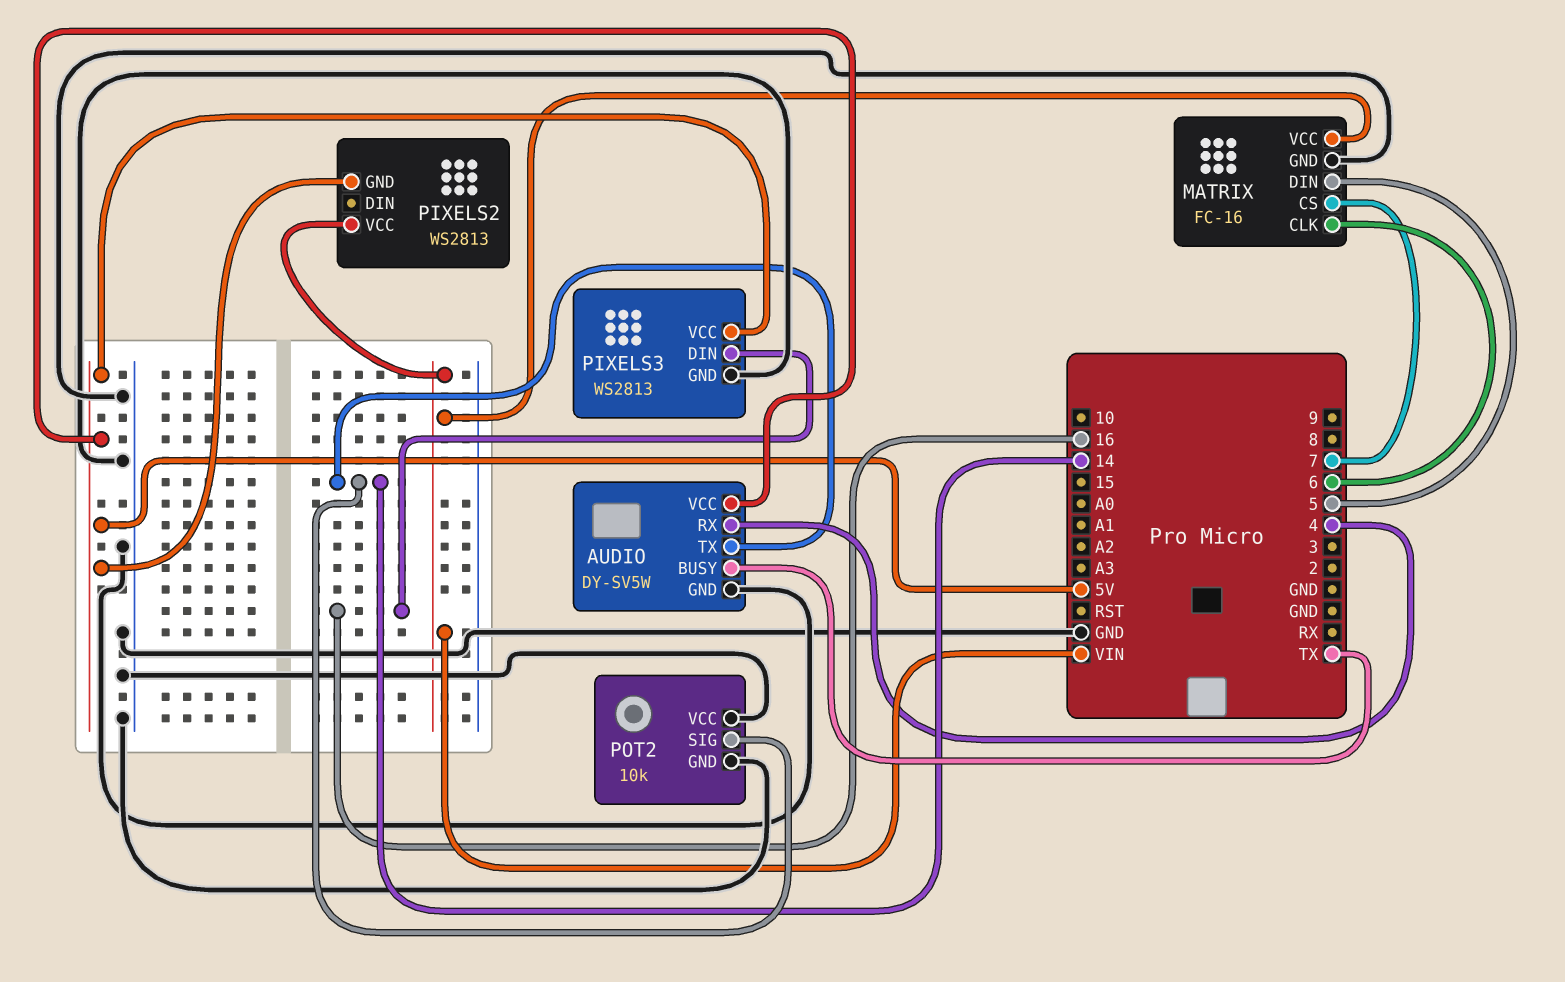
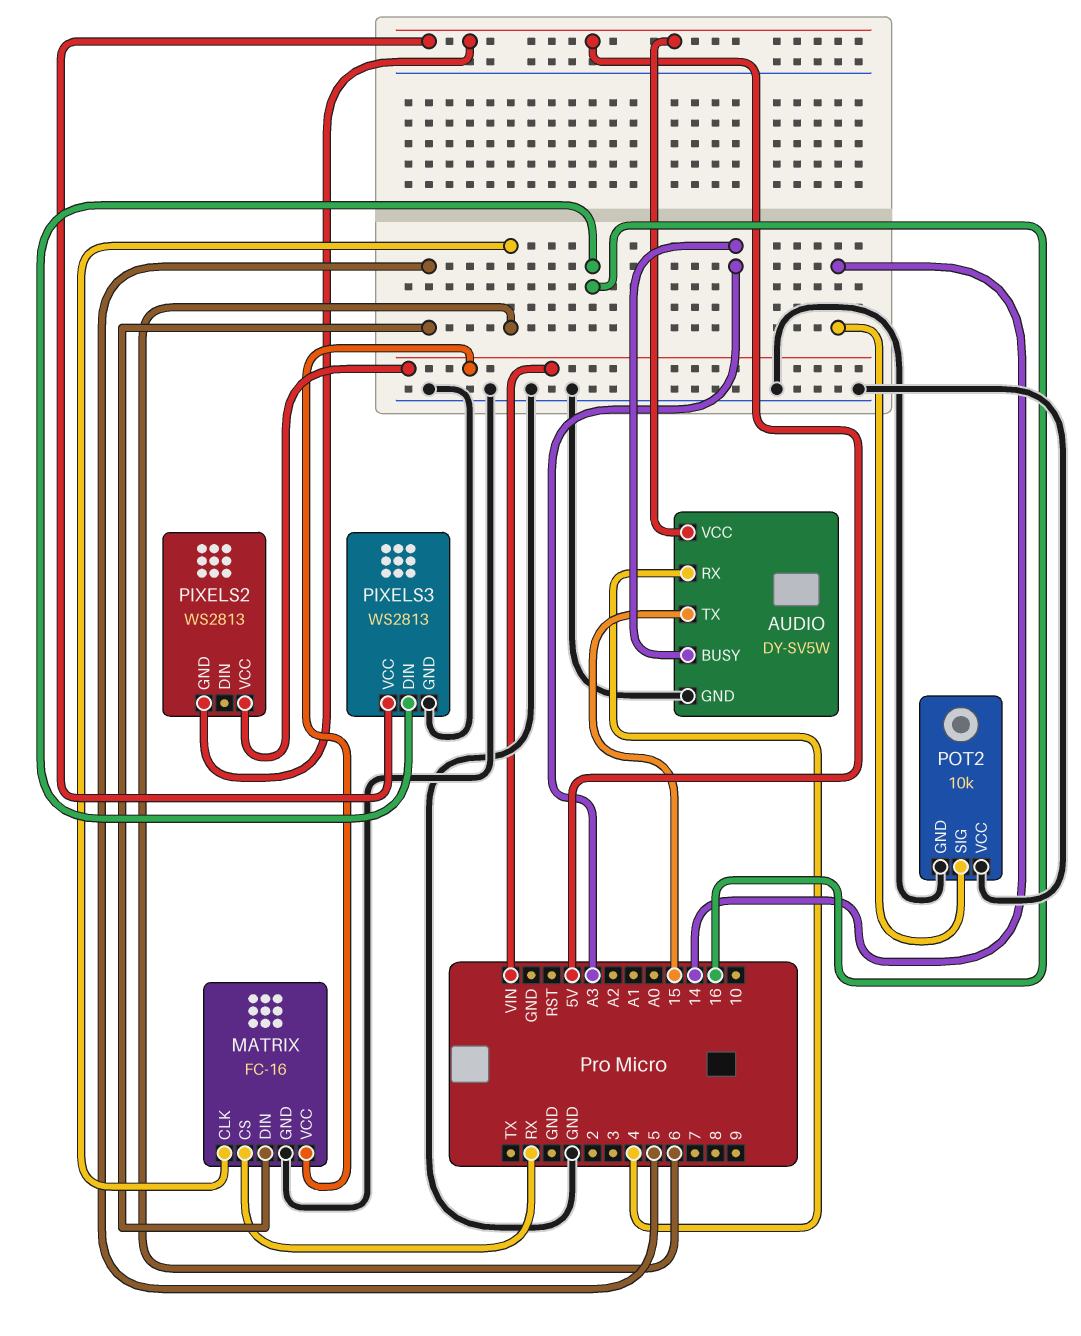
AUDIO pin BUSY: TX -> A3
AUDIO pin TX: 14 -> 15
MATRIX pin CS: 7 -> RX

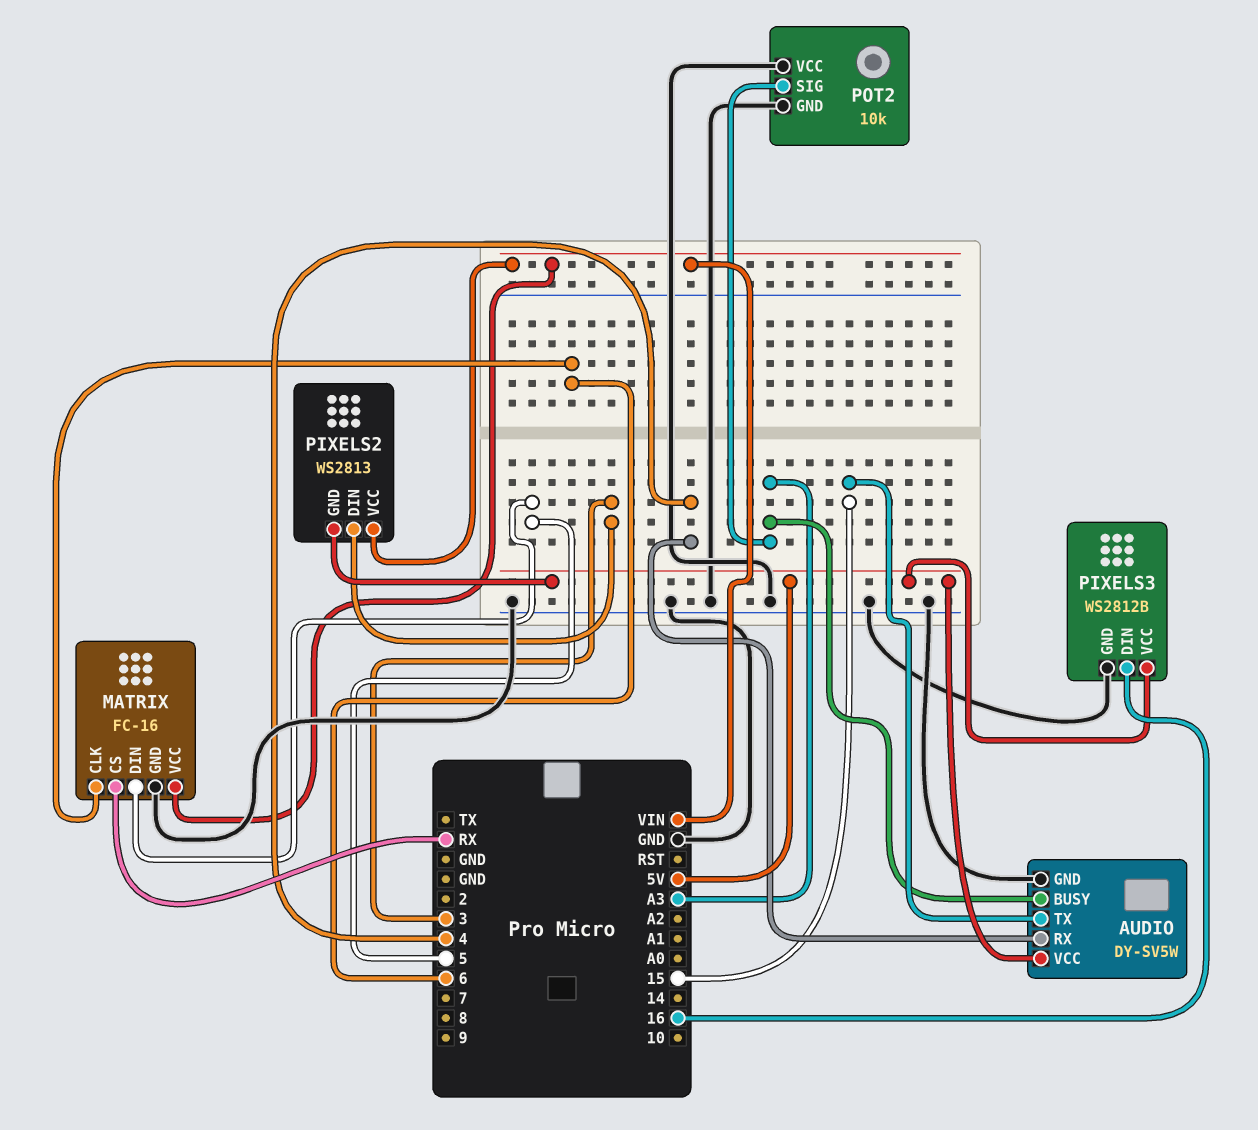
PIXELS2 pin DIN: none -> 3
PIXELS3: WS2813 -> WS2812B
POT2 pin SIG: 14 -> A3

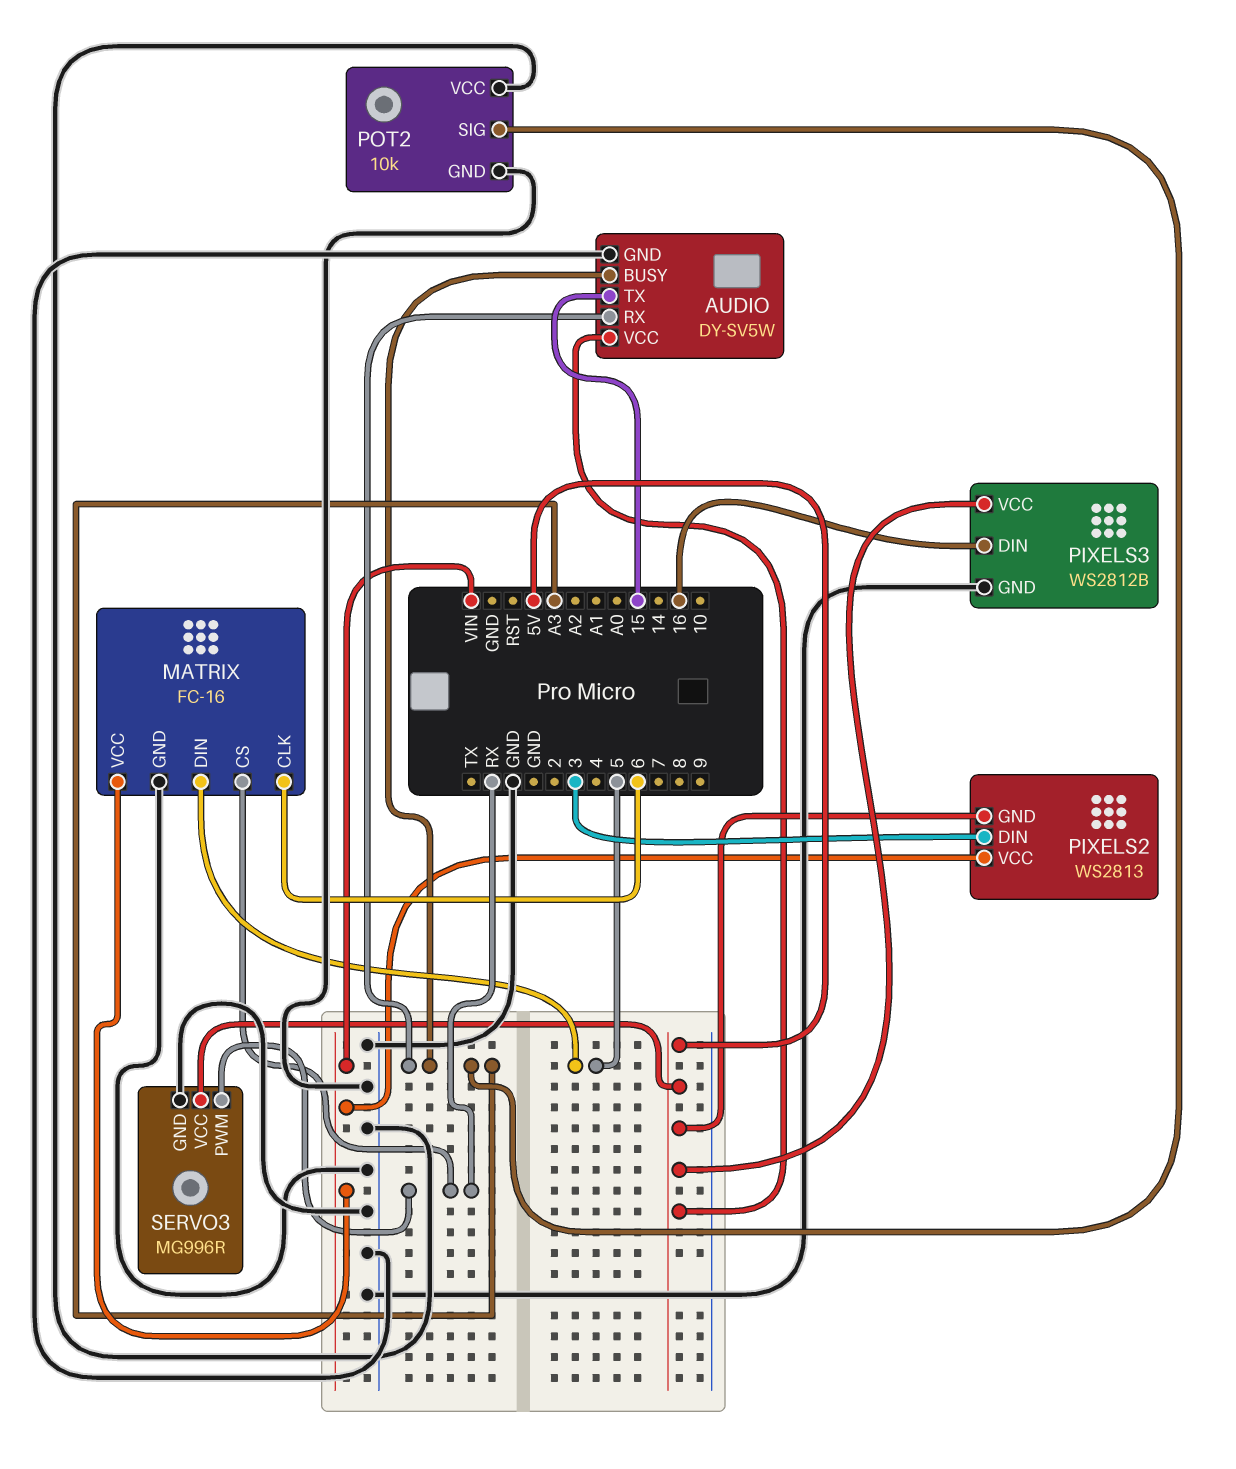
AUDIO pin RX: 4 -> A3
SERVO3: none -> MG996R
SERVO3 pin GND: none -> GND
SERVO3 pin PWM: none -> RX
SERVO3 pin VCC: none -> 5V

